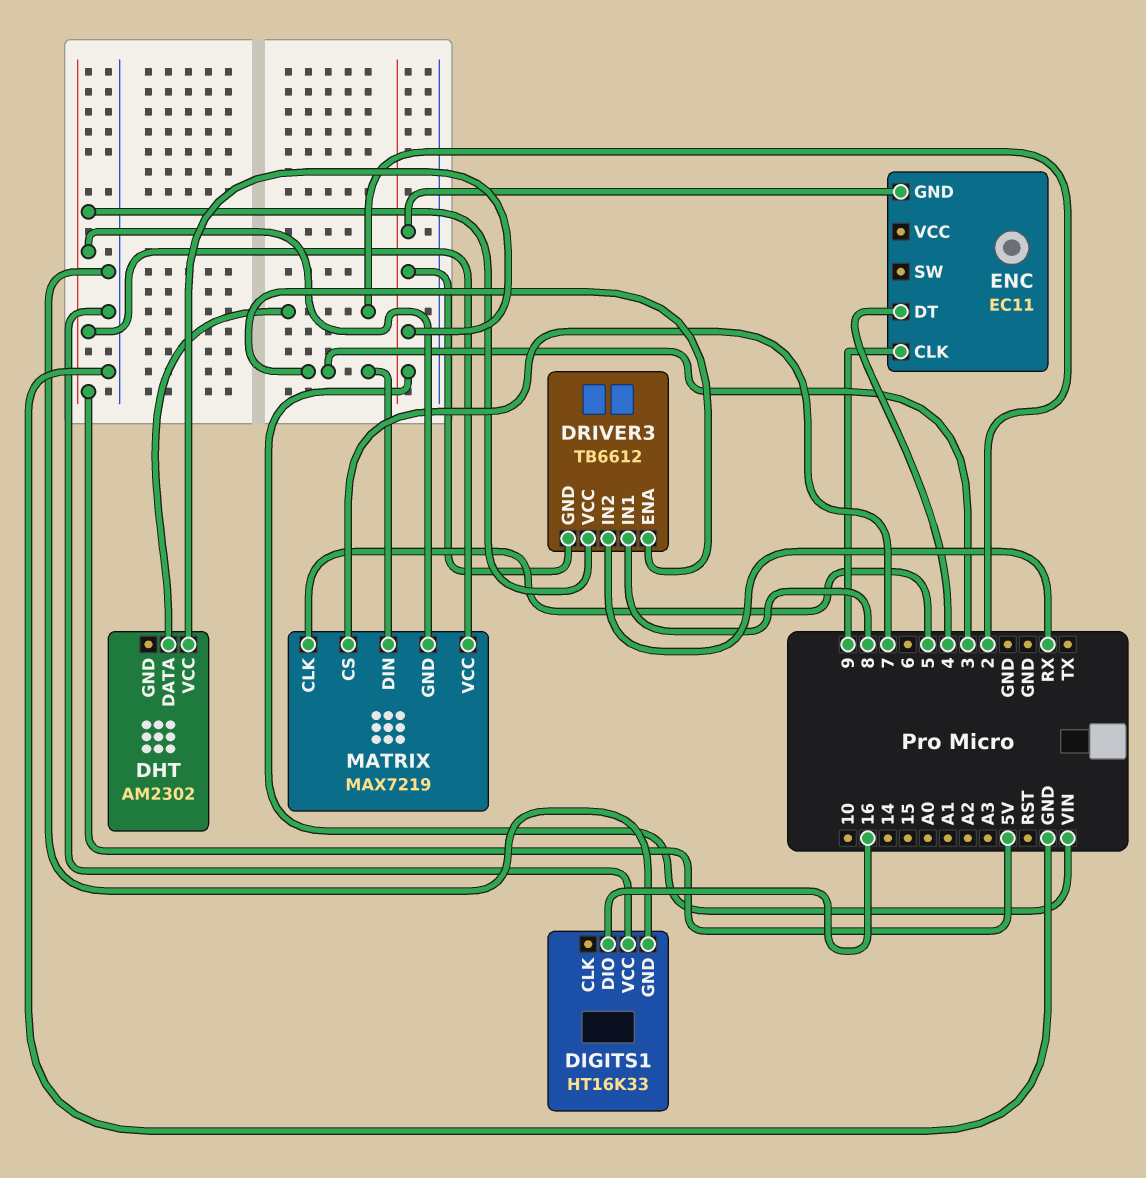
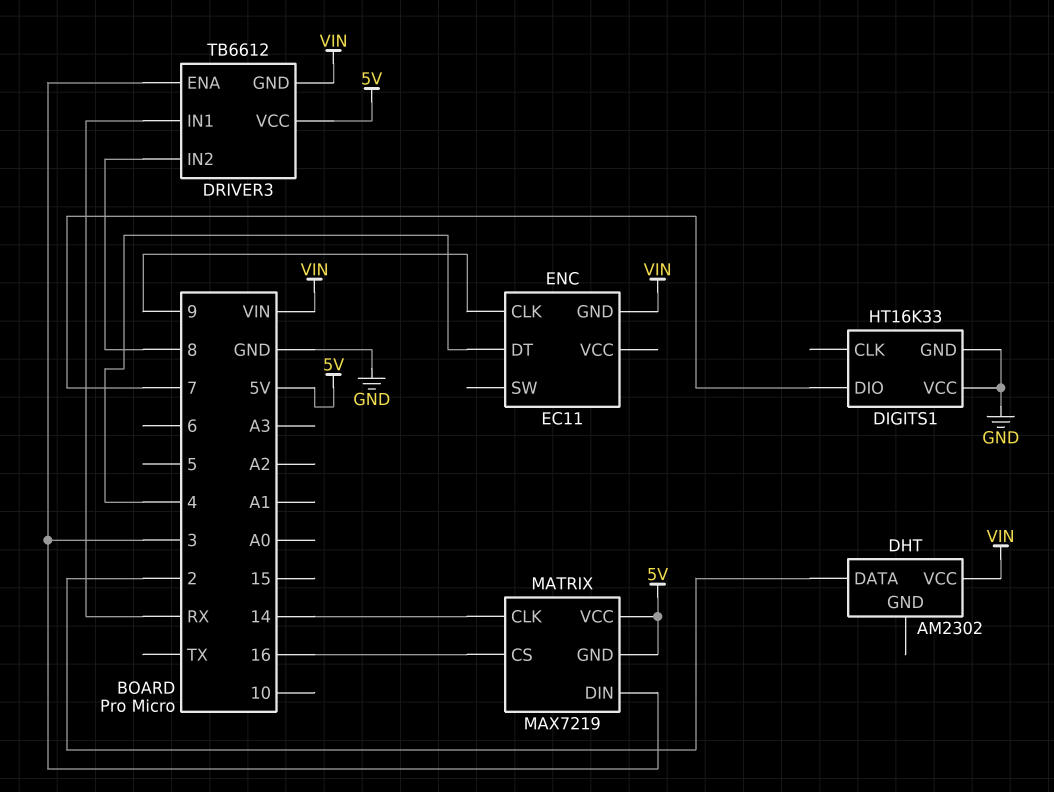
DIGITS1 pin DIO: 16 -> 7
DRIVER3 pin IN1: 8 -> RX
DRIVER3 pin IN2: RX -> 8
MATRIX pin CLK: 5 -> 14
MATRIX pin CS: 7 -> 16

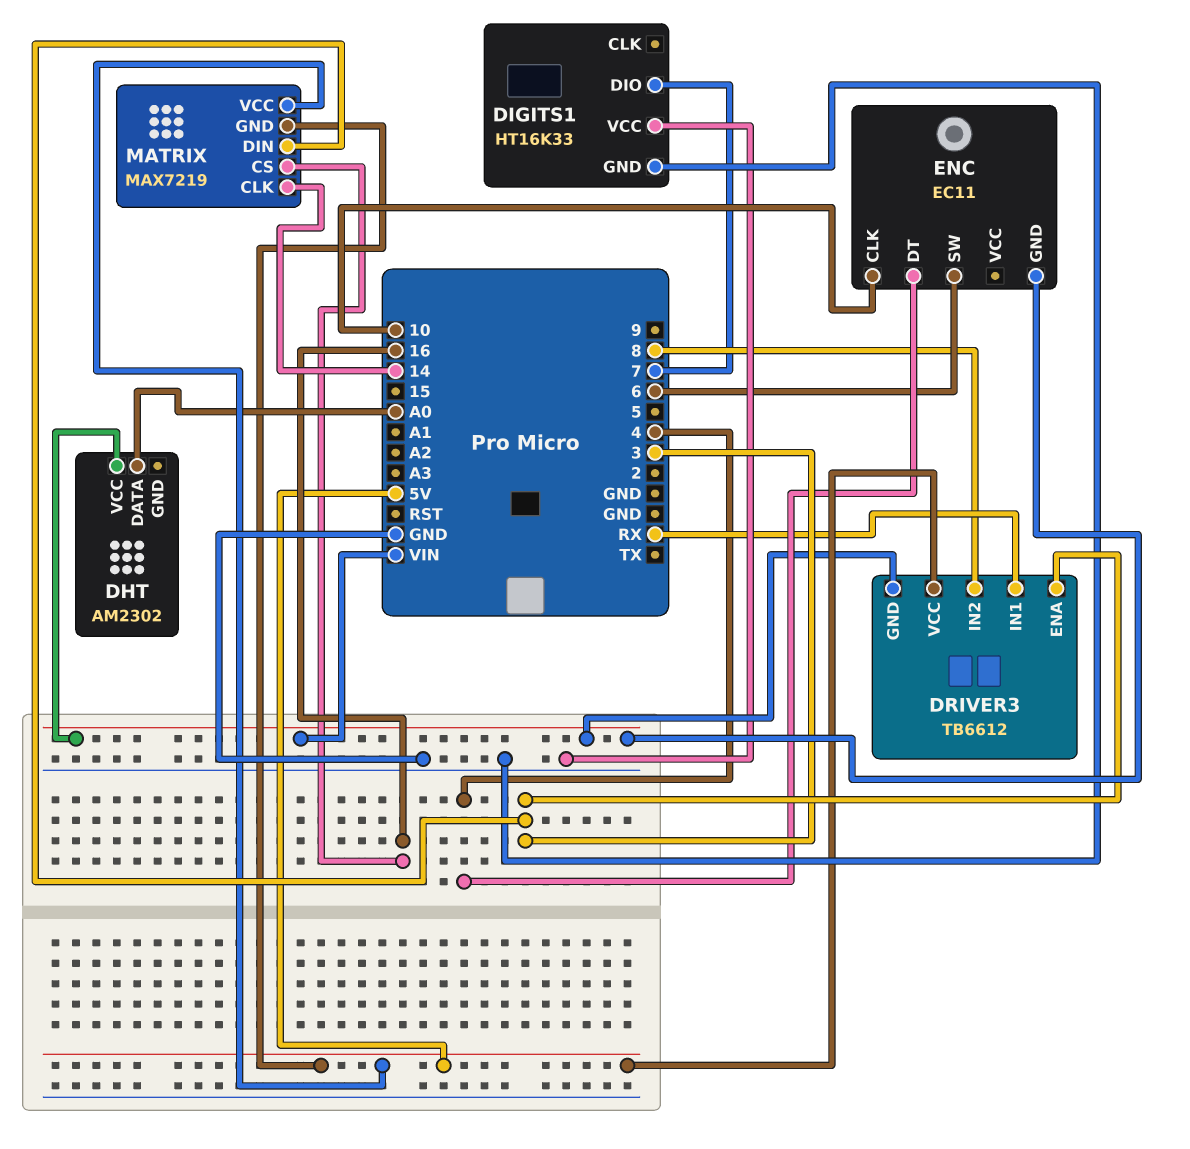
DHT pin DATA: 2 -> A0
ENC pin CLK: 9 -> 10
ENC pin SW: none -> 6

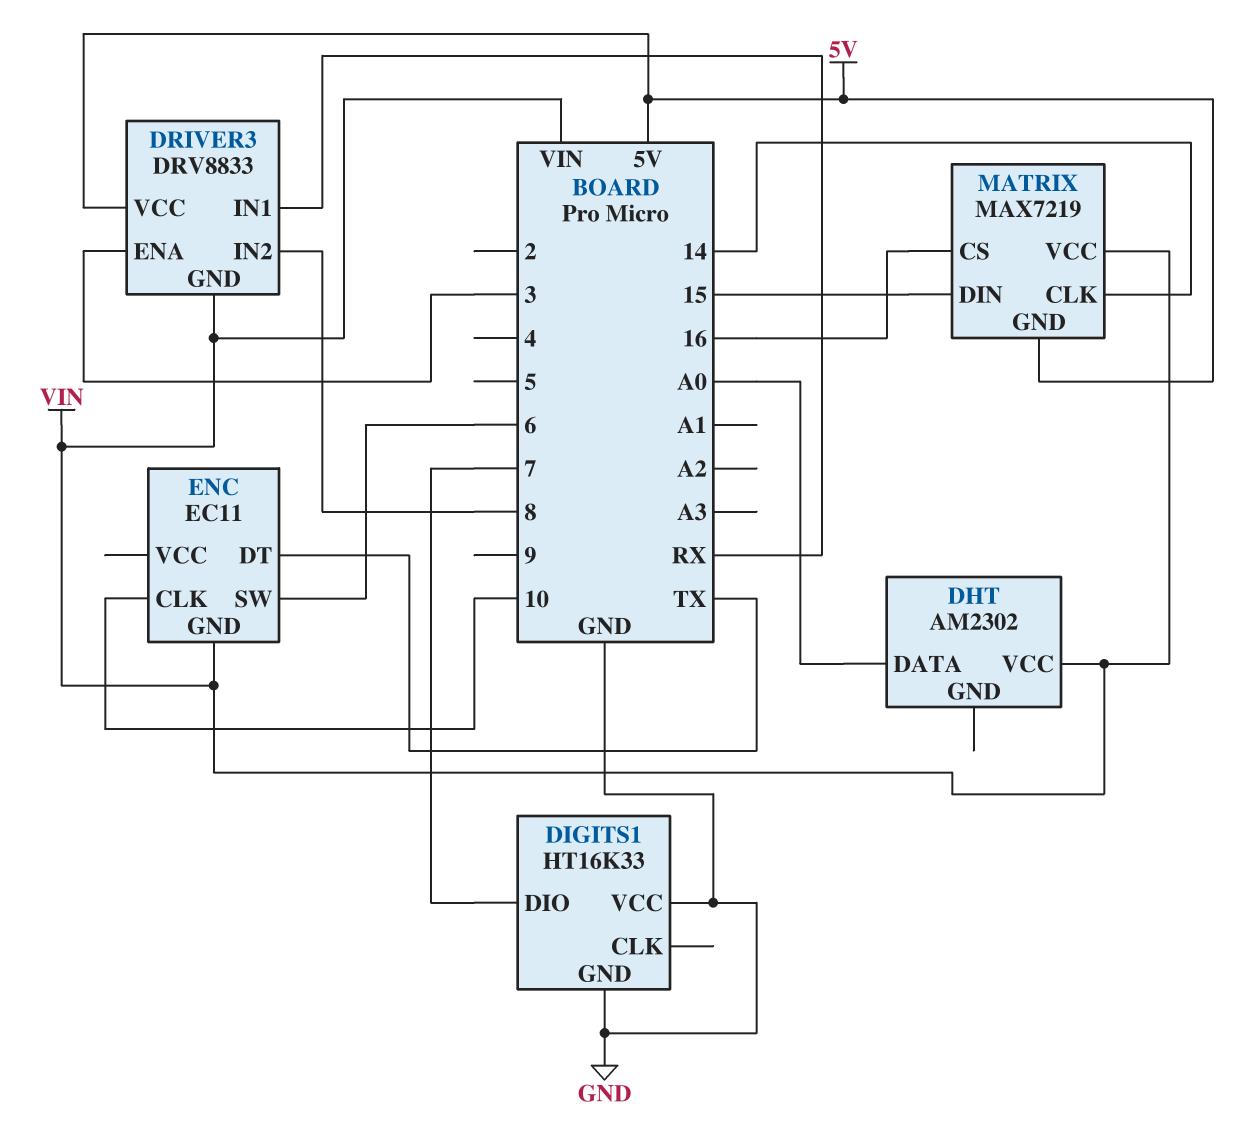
DRIVER3: TB6612 -> DRV8833
ENC pin DT: 4 -> TX
MATRIX pin DIN: 3 -> 15
MATRIX pin VCC: 5V -> VIN

